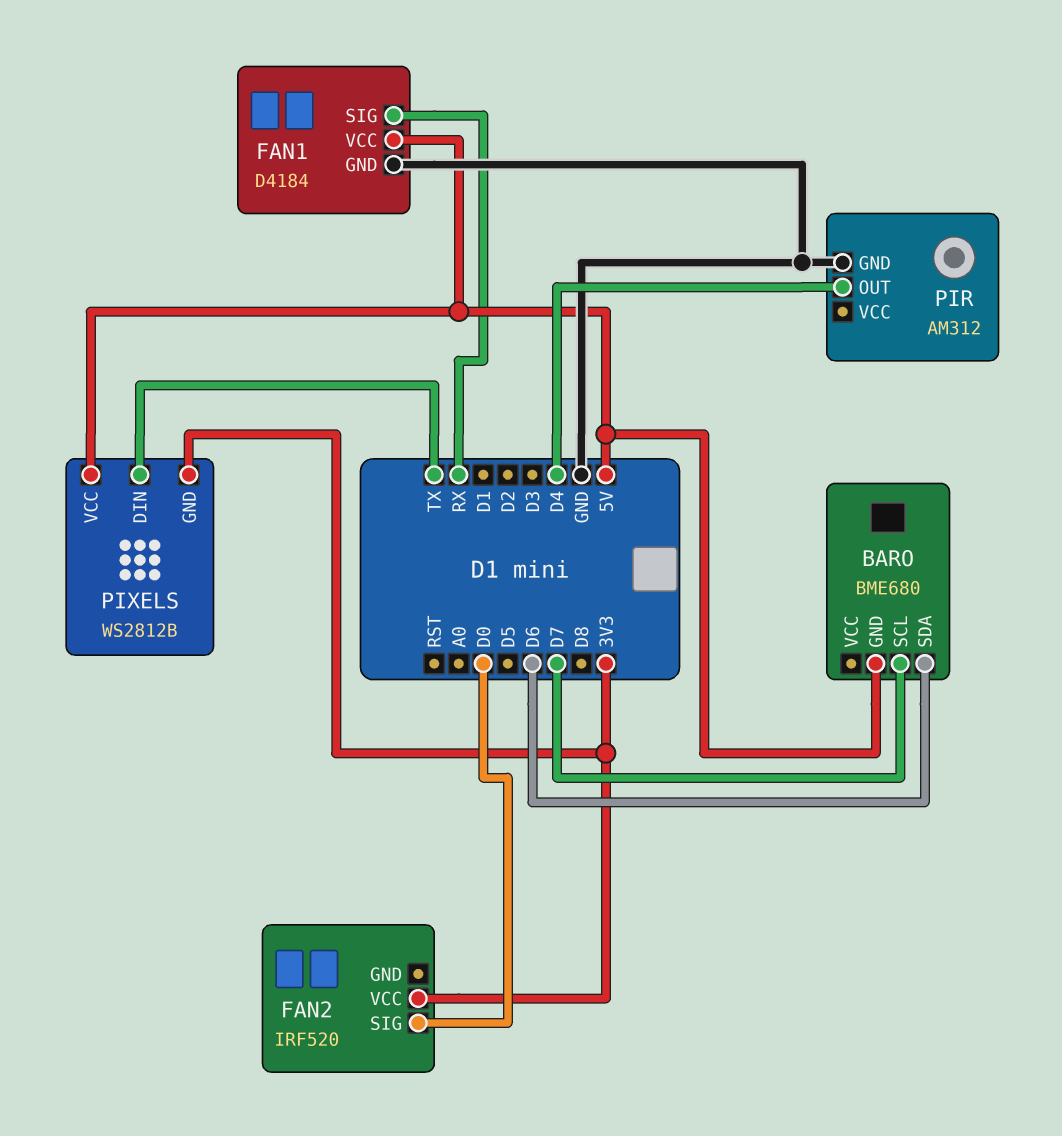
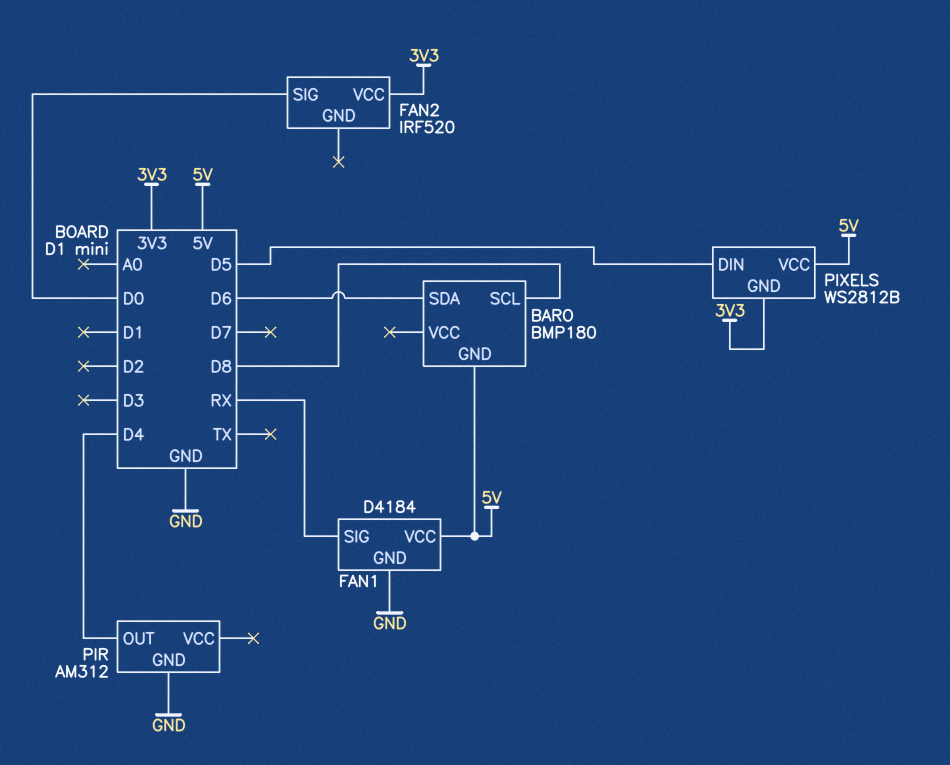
BARO: BME680 -> BMP180
BARO pin SCL: D7 -> D8
PIXELS pin DIN: TX -> D5

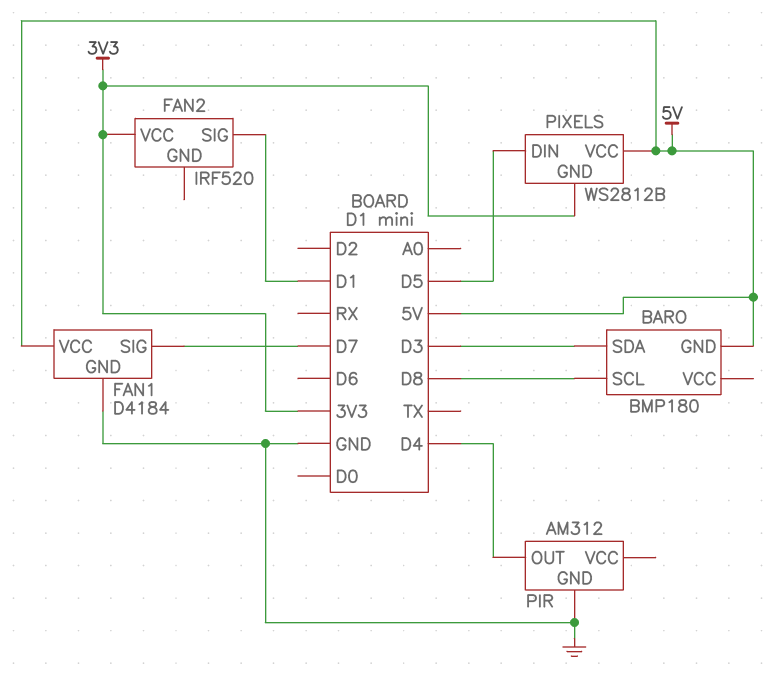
BARO pin SDA: D6 -> D3
FAN1 pin SIG: RX -> D7
FAN2 pin SIG: D0 -> D1

